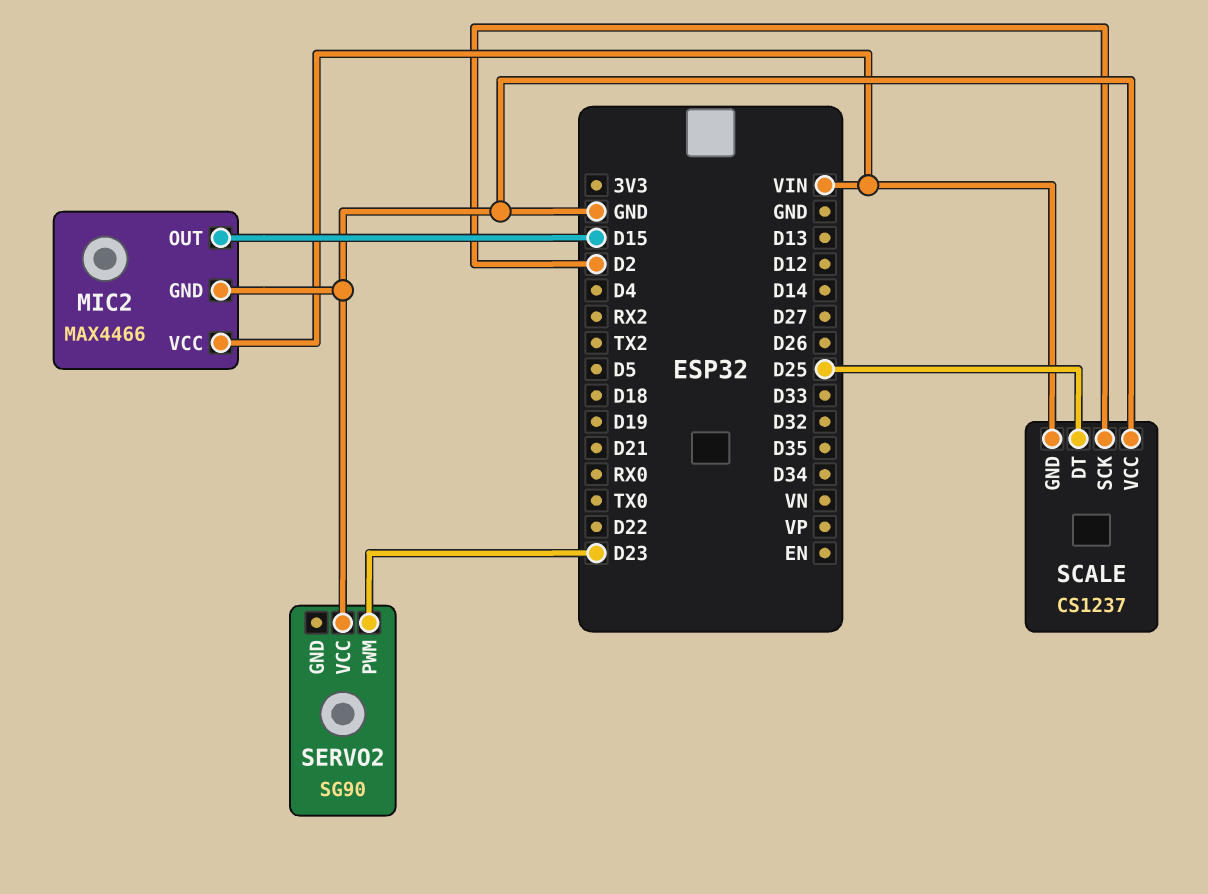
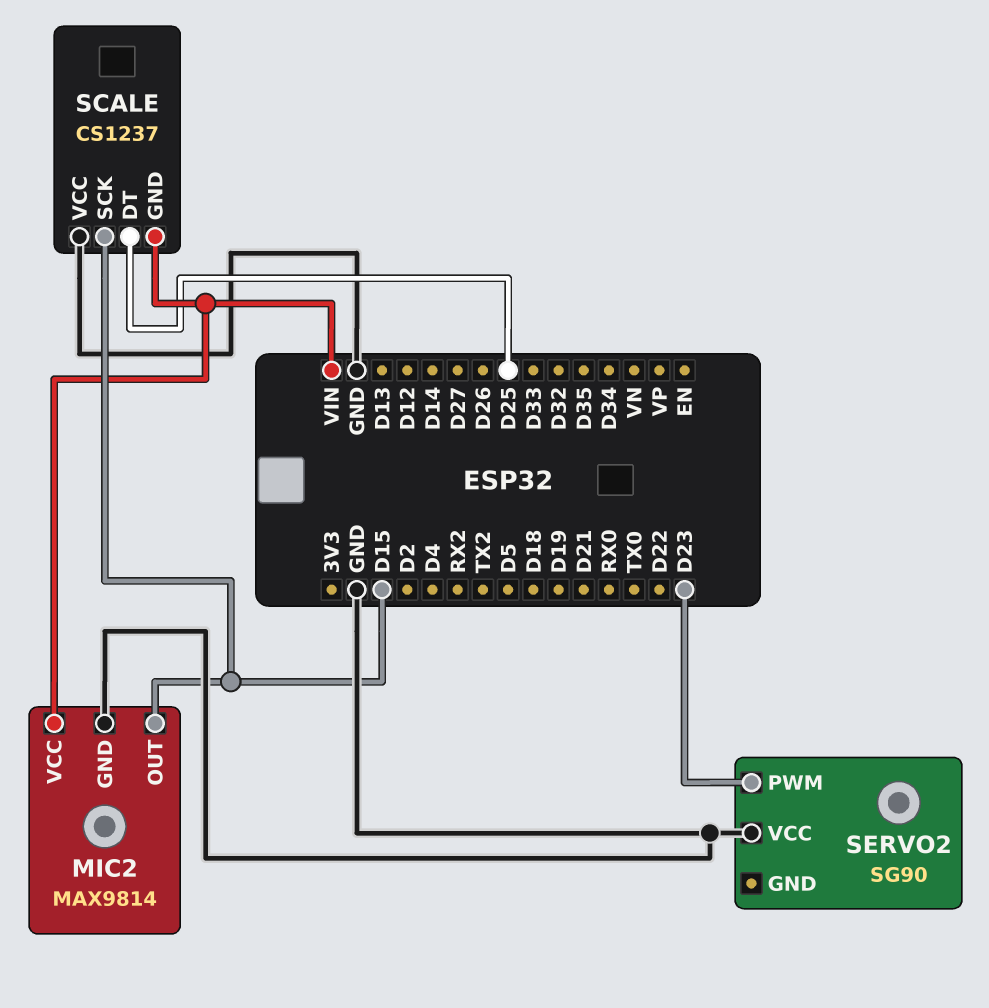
MIC2: MAX4466 -> MAX9814
SCALE pin SCK: D2 -> D15

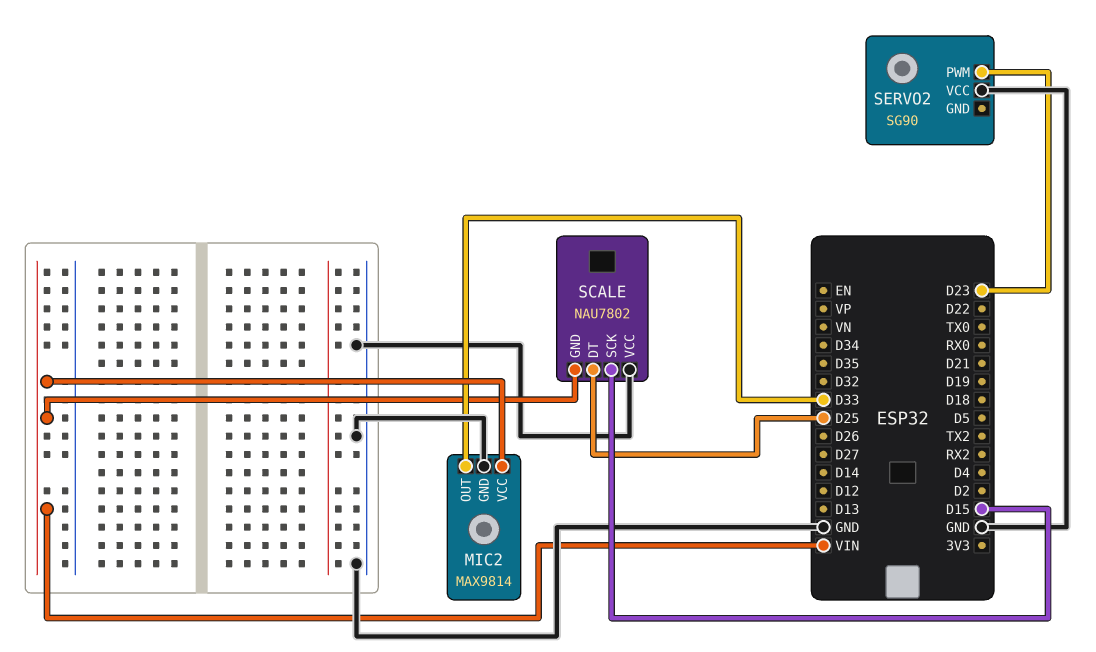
MIC2 pin OUT: D15 -> D33
SCALE: CS1237 -> NAU7802

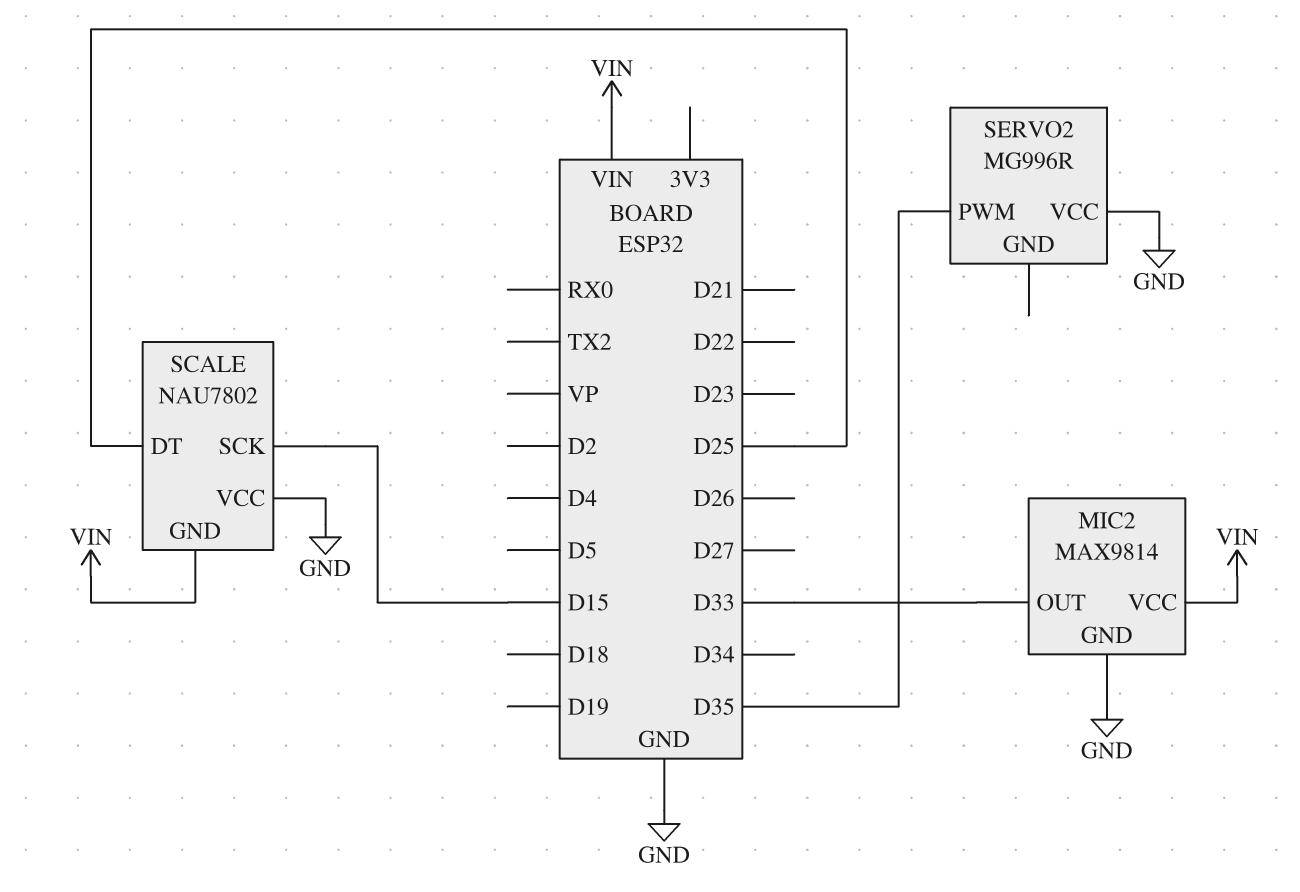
SERVO2: SG90 -> MG996R
SERVO2 pin PWM: D23 -> D35

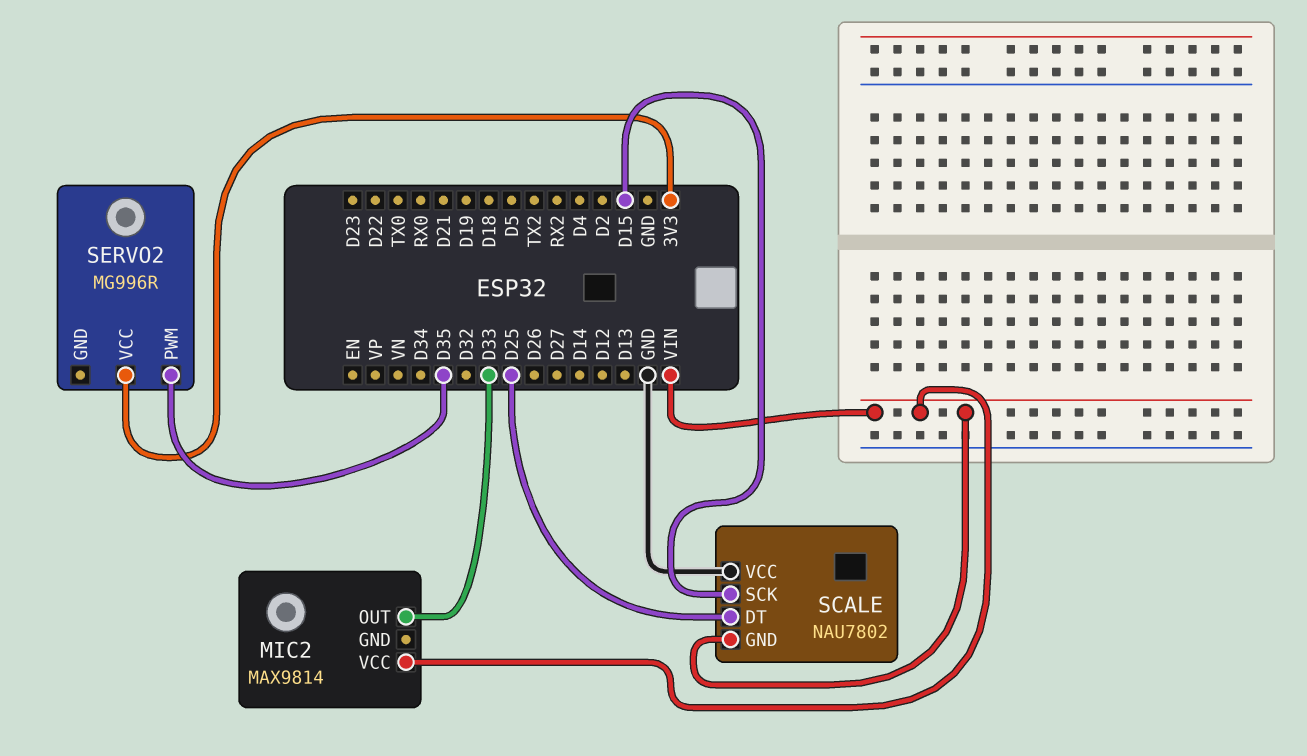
MIC2 pin GND: GND -> none
SERVO2 pin VCC: GND -> 3V3

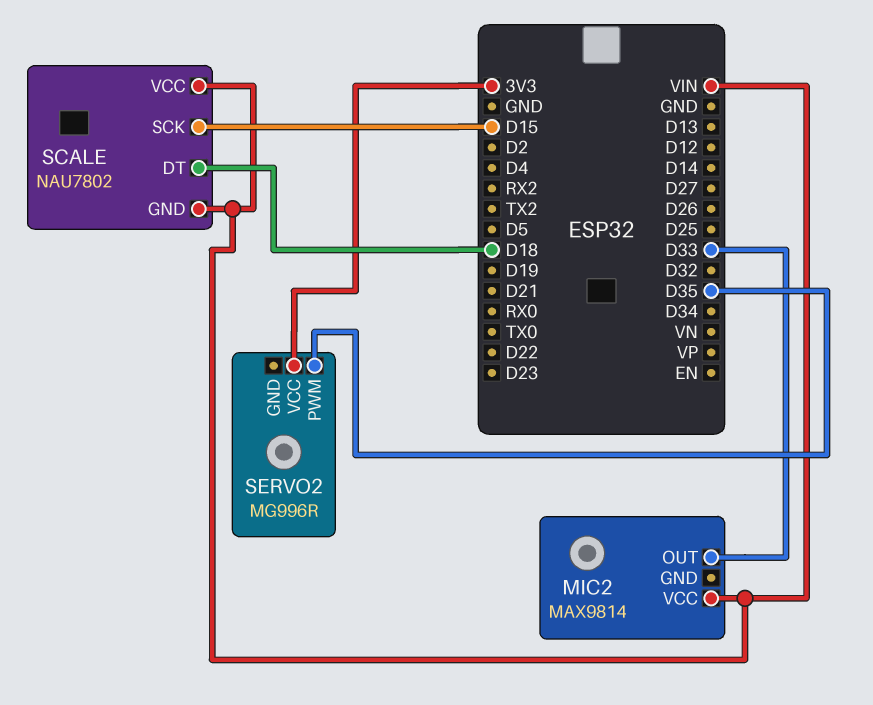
SCALE pin DT: D25 -> D18
SCALE pin VCC: GND -> VIN

